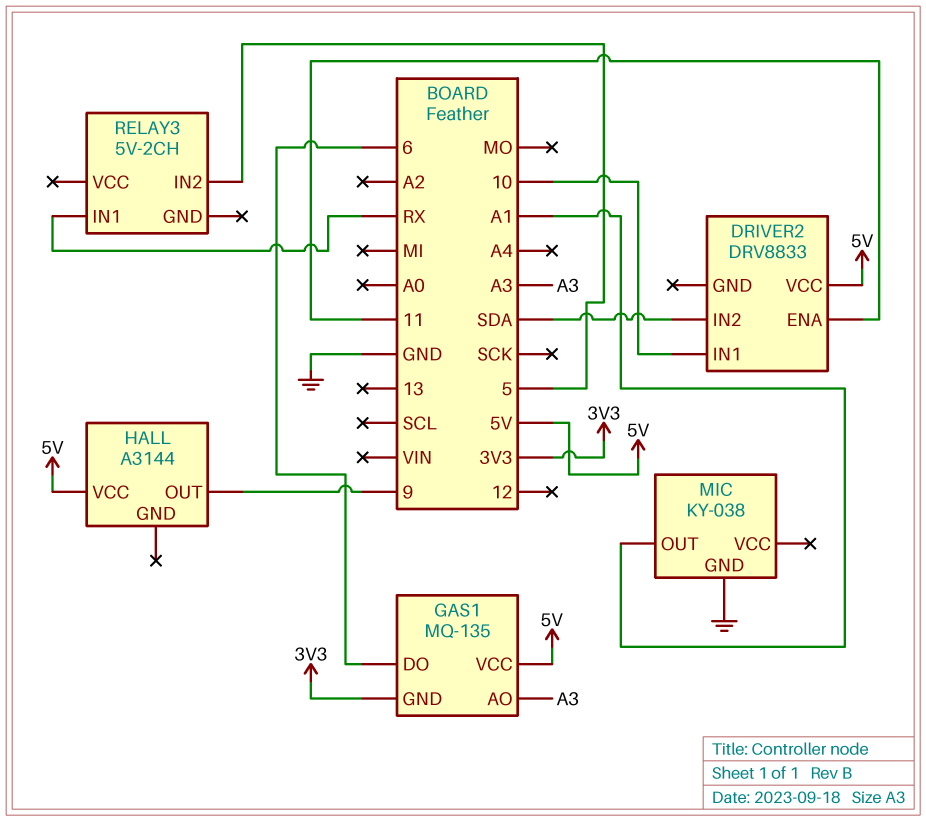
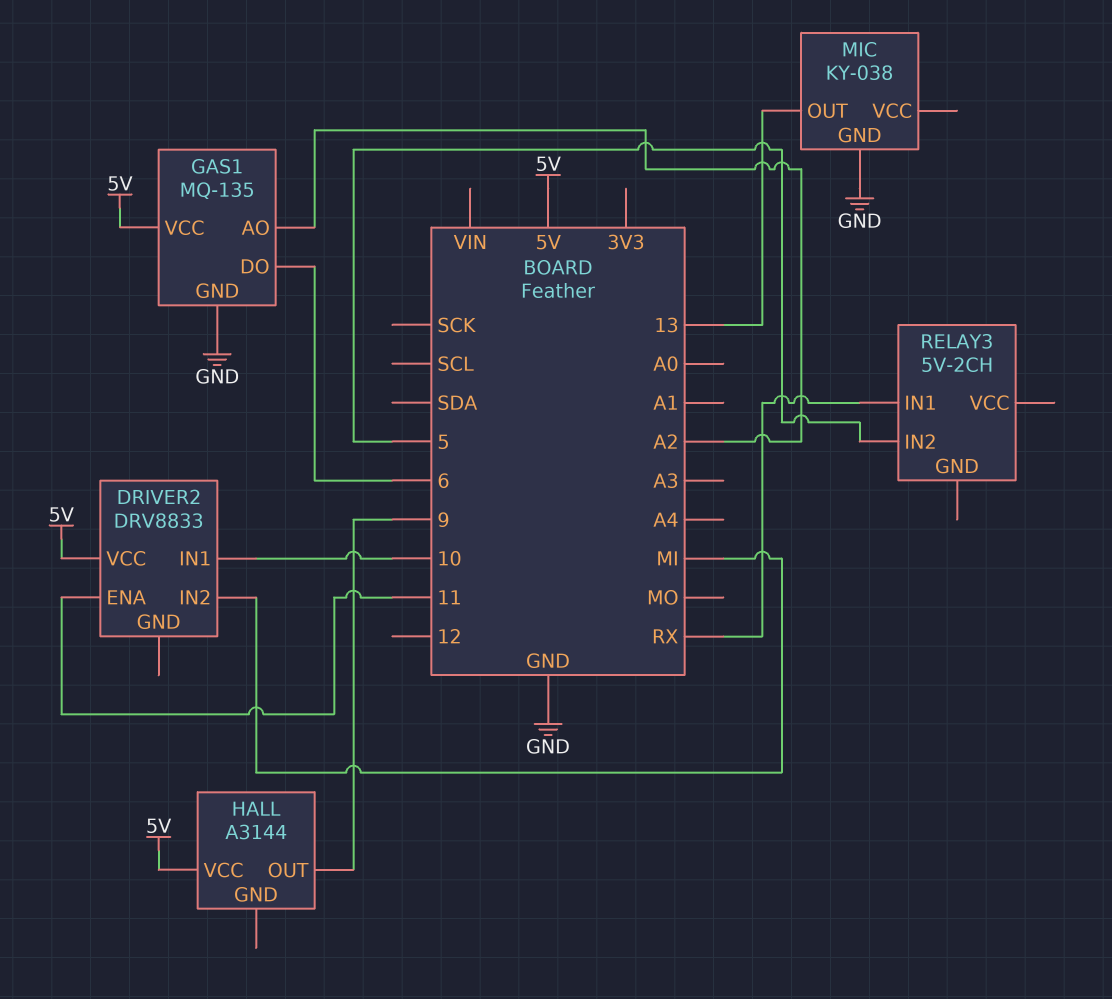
DRIVER2 pin IN2: SDA -> MI
GAS1 pin AO: A3 -> A2
GAS1 pin GND: 3V3 -> GND
MIC pin OUT: A1 -> 13

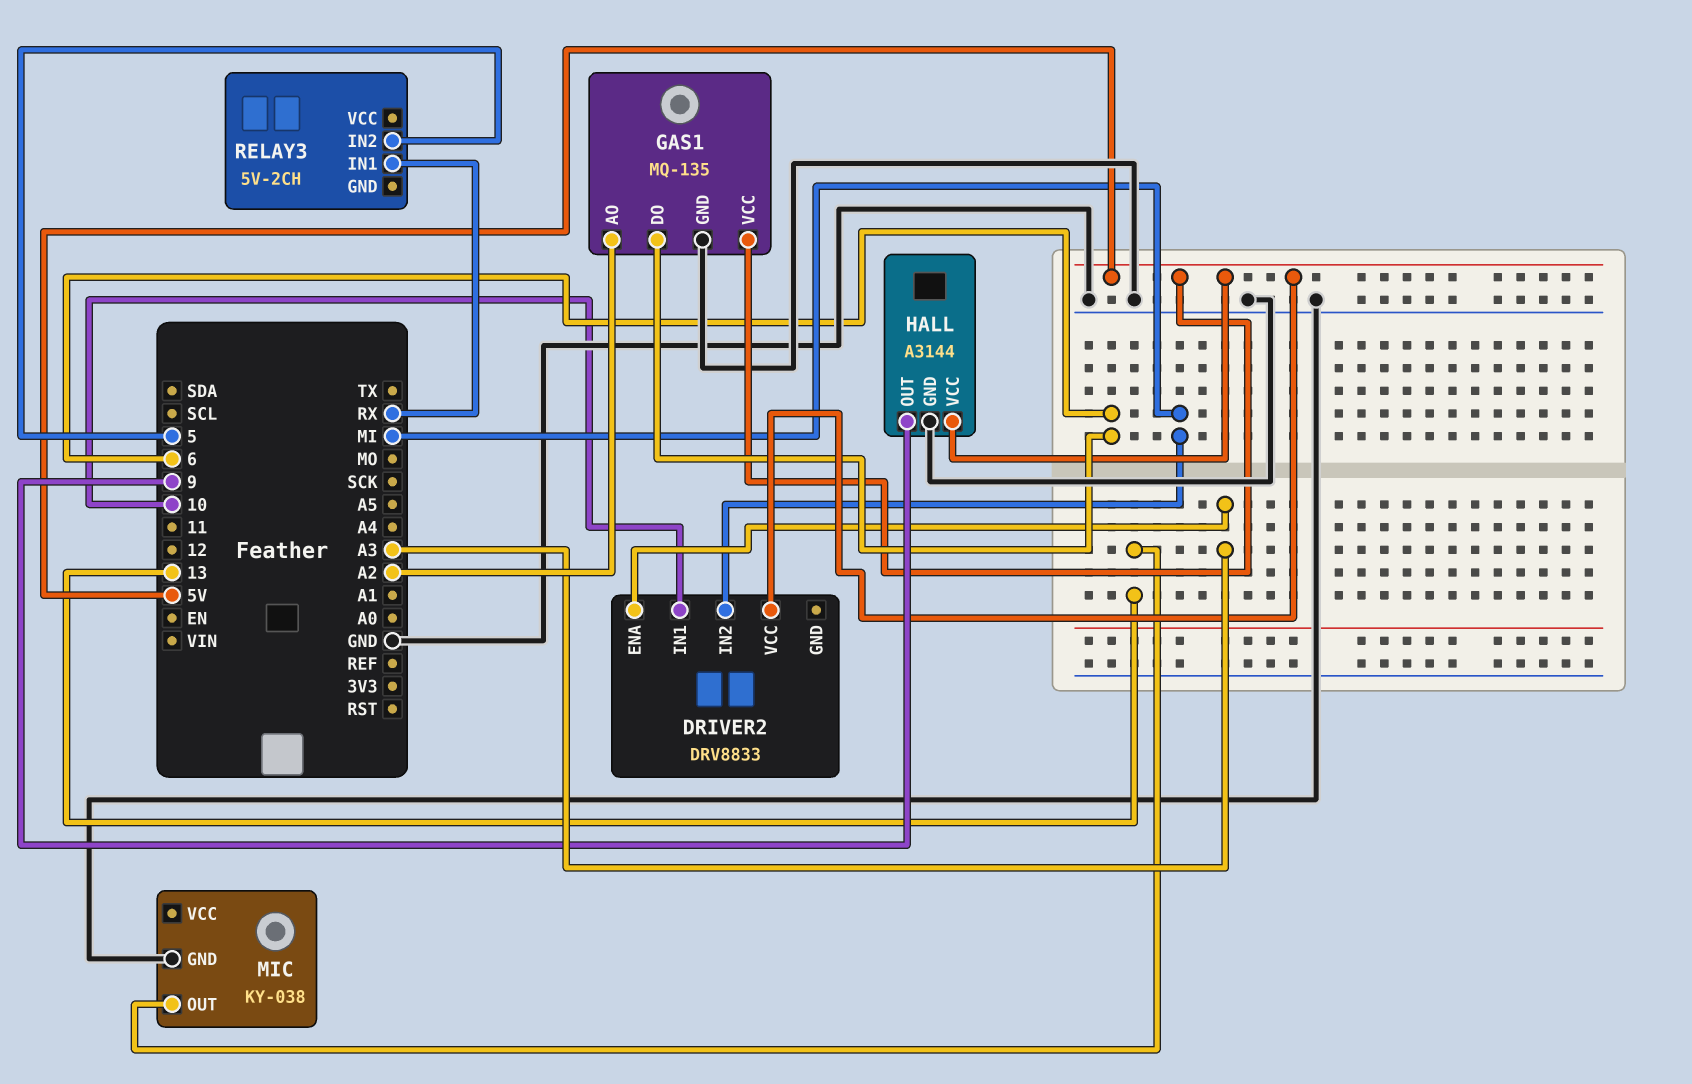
DRIVER2 pin ENA: 11 -> A3
HALL pin GND: none -> GND

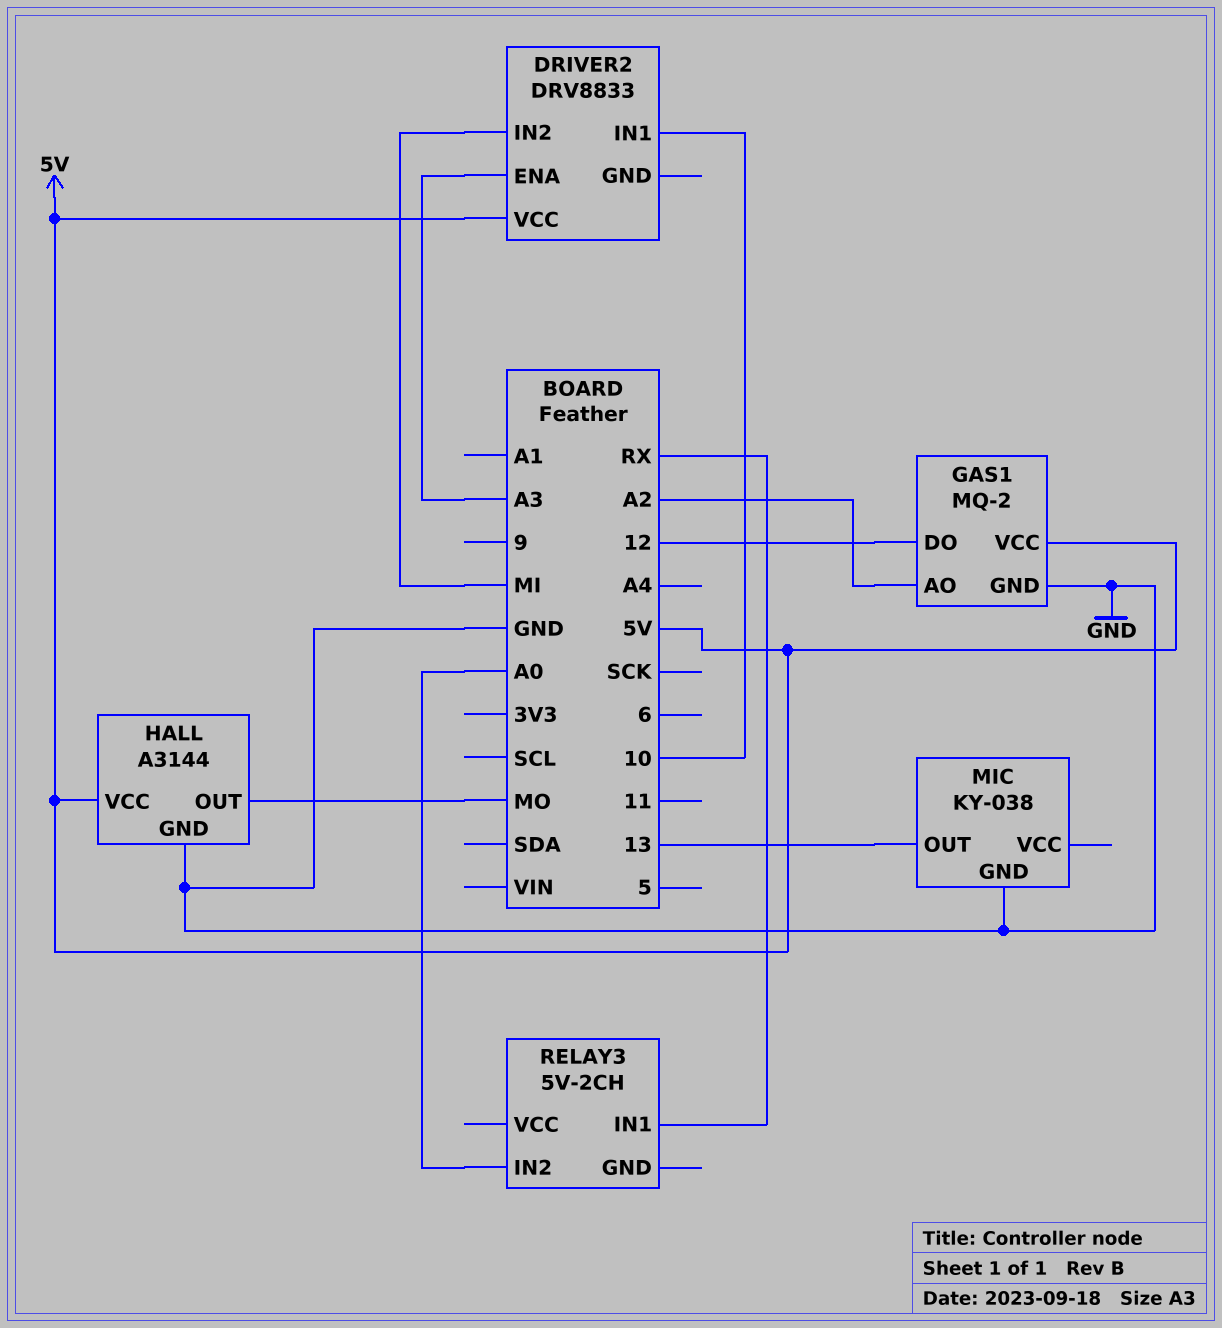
GAS1: MQ-135 -> MQ-2
GAS1 pin DO: 6 -> 12
HALL pin OUT: 9 -> MO
RELAY3 pin IN2: 5 -> A0

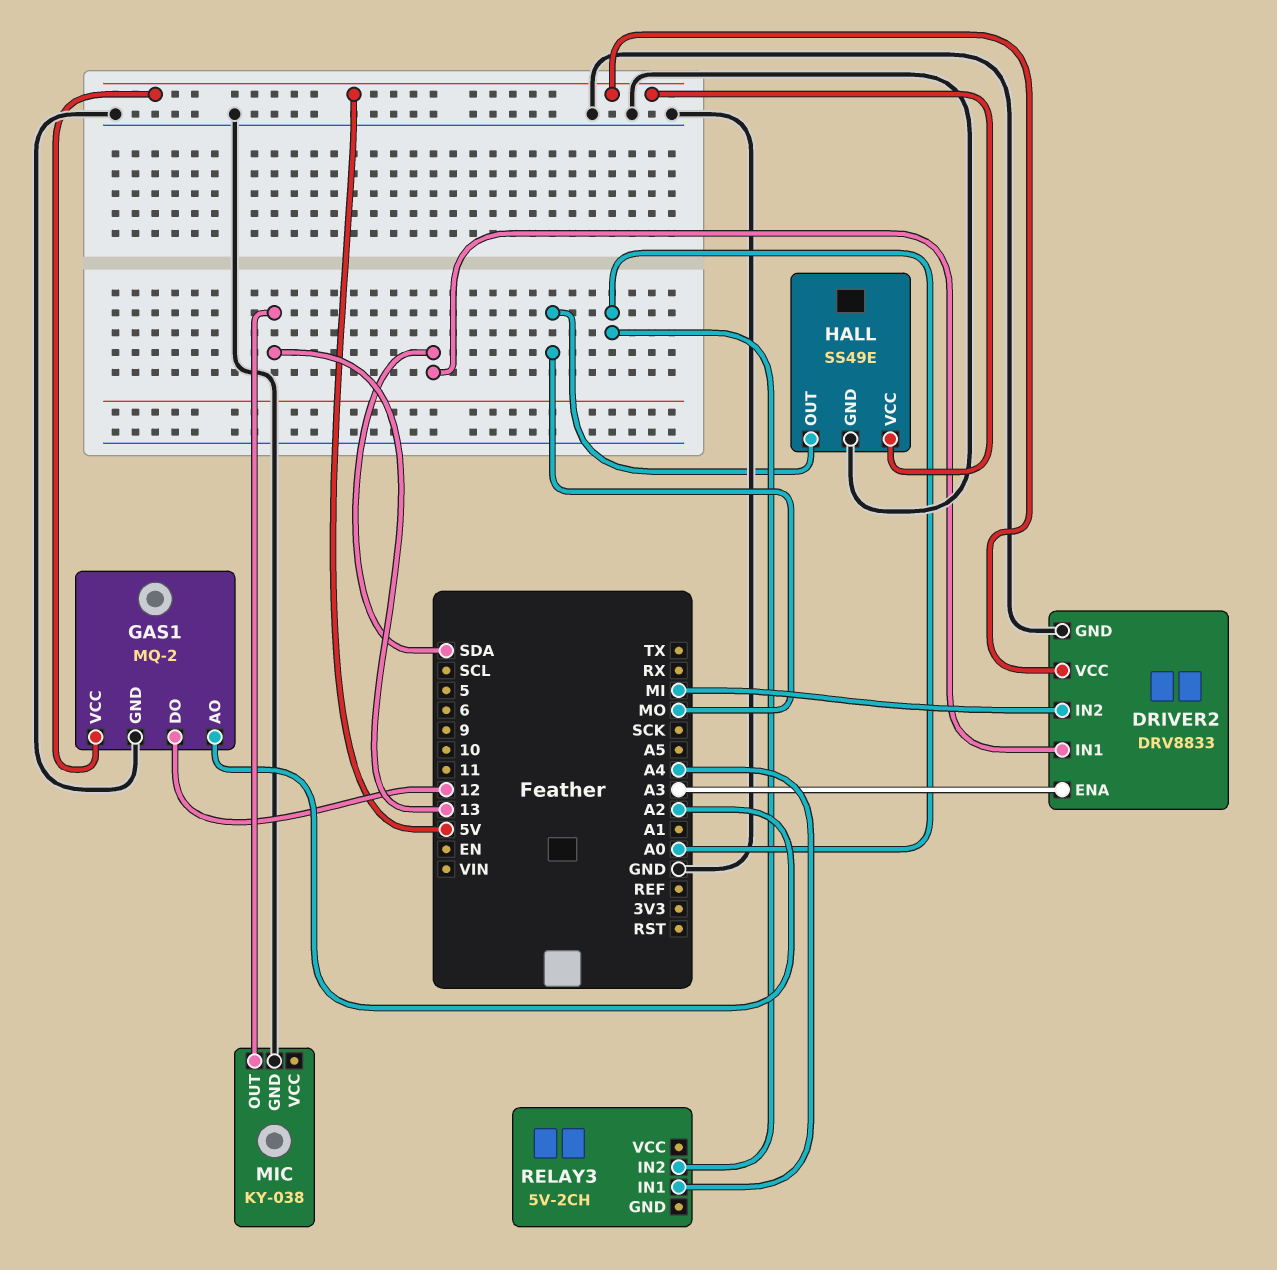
DRIVER2 pin GND: none -> GND
DRIVER2 pin IN1: 10 -> SDA
HALL: A3144 -> SS49E
RELAY3 pin IN1: RX -> A4

